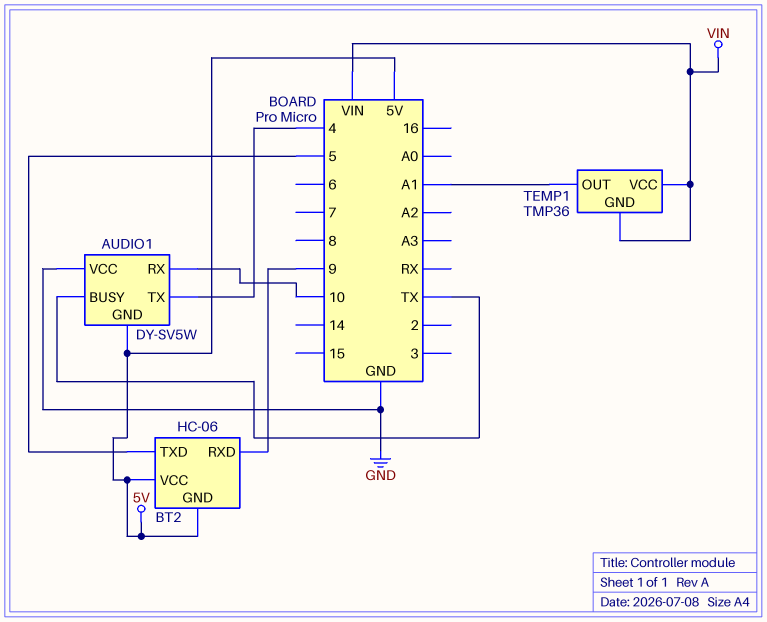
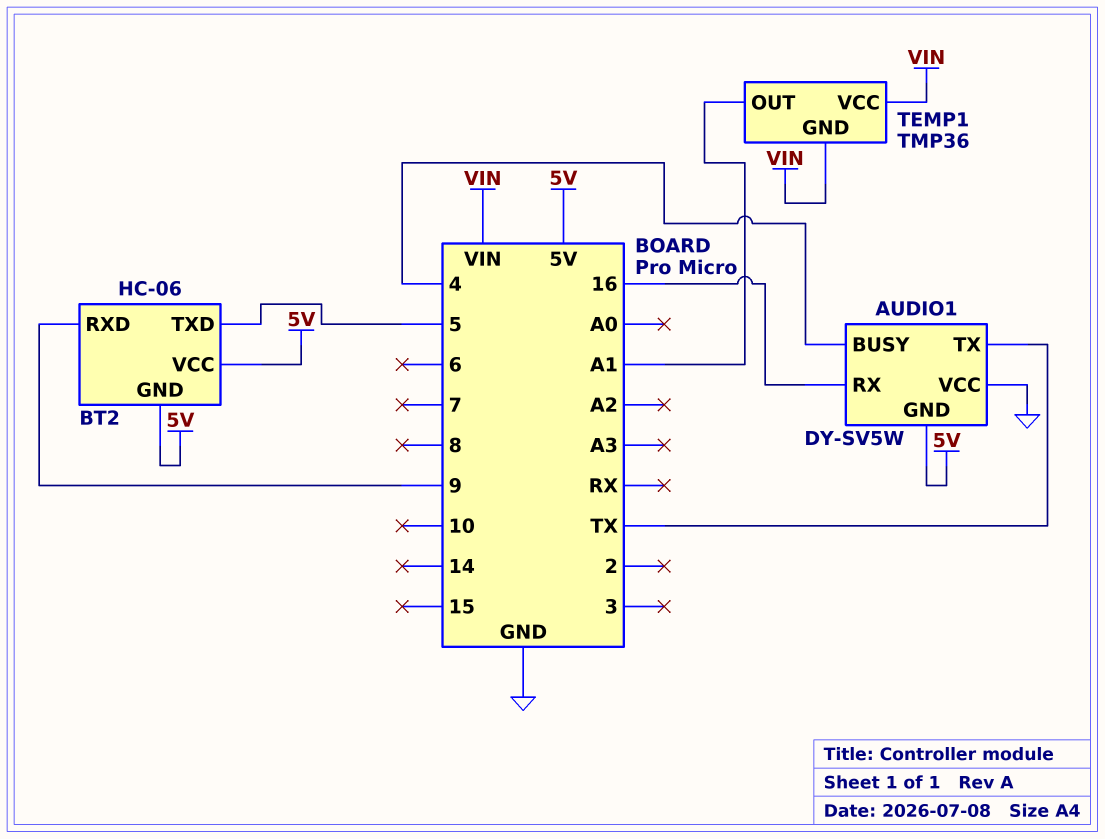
AUDIO1 pin BUSY: TX -> 4
AUDIO1 pin RX: 10 -> 16
AUDIO1 pin TX: 4 -> TX

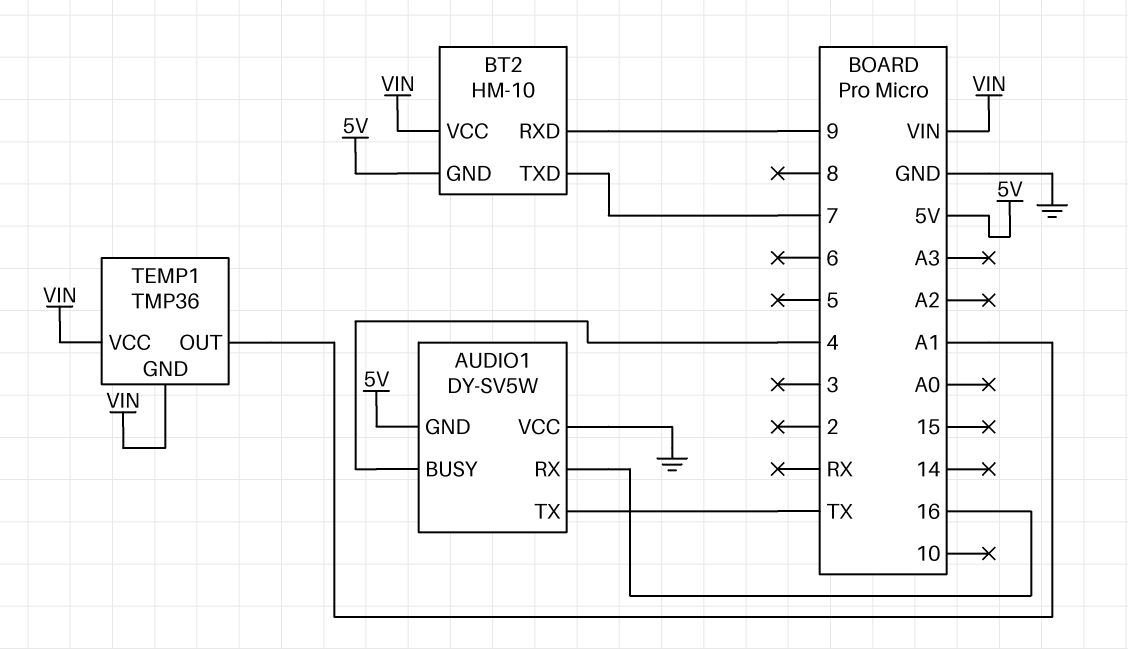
BT2: HC-06 -> HM-10
BT2 pin TXD: 5 -> 7
BT2 pin VCC: 5V -> VIN

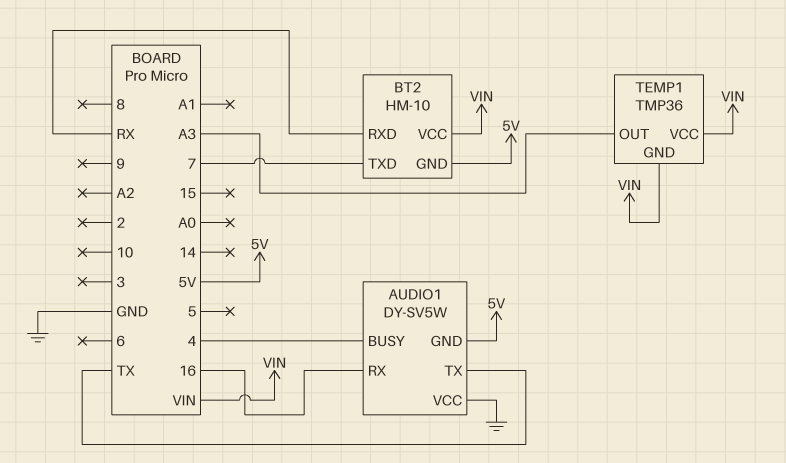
BT2 pin RXD: 9 -> RX
TEMP1 pin OUT: A1 -> A3

